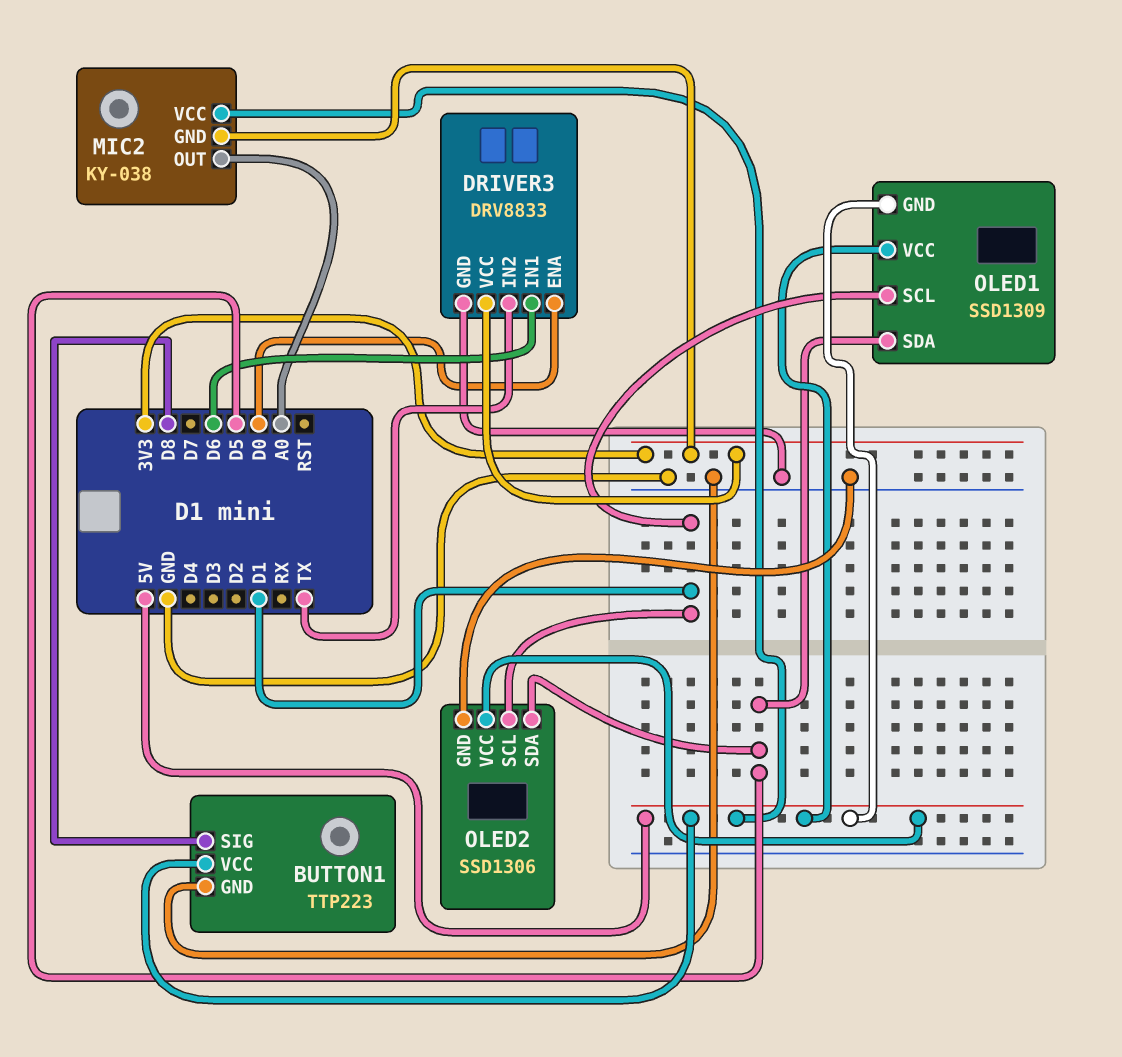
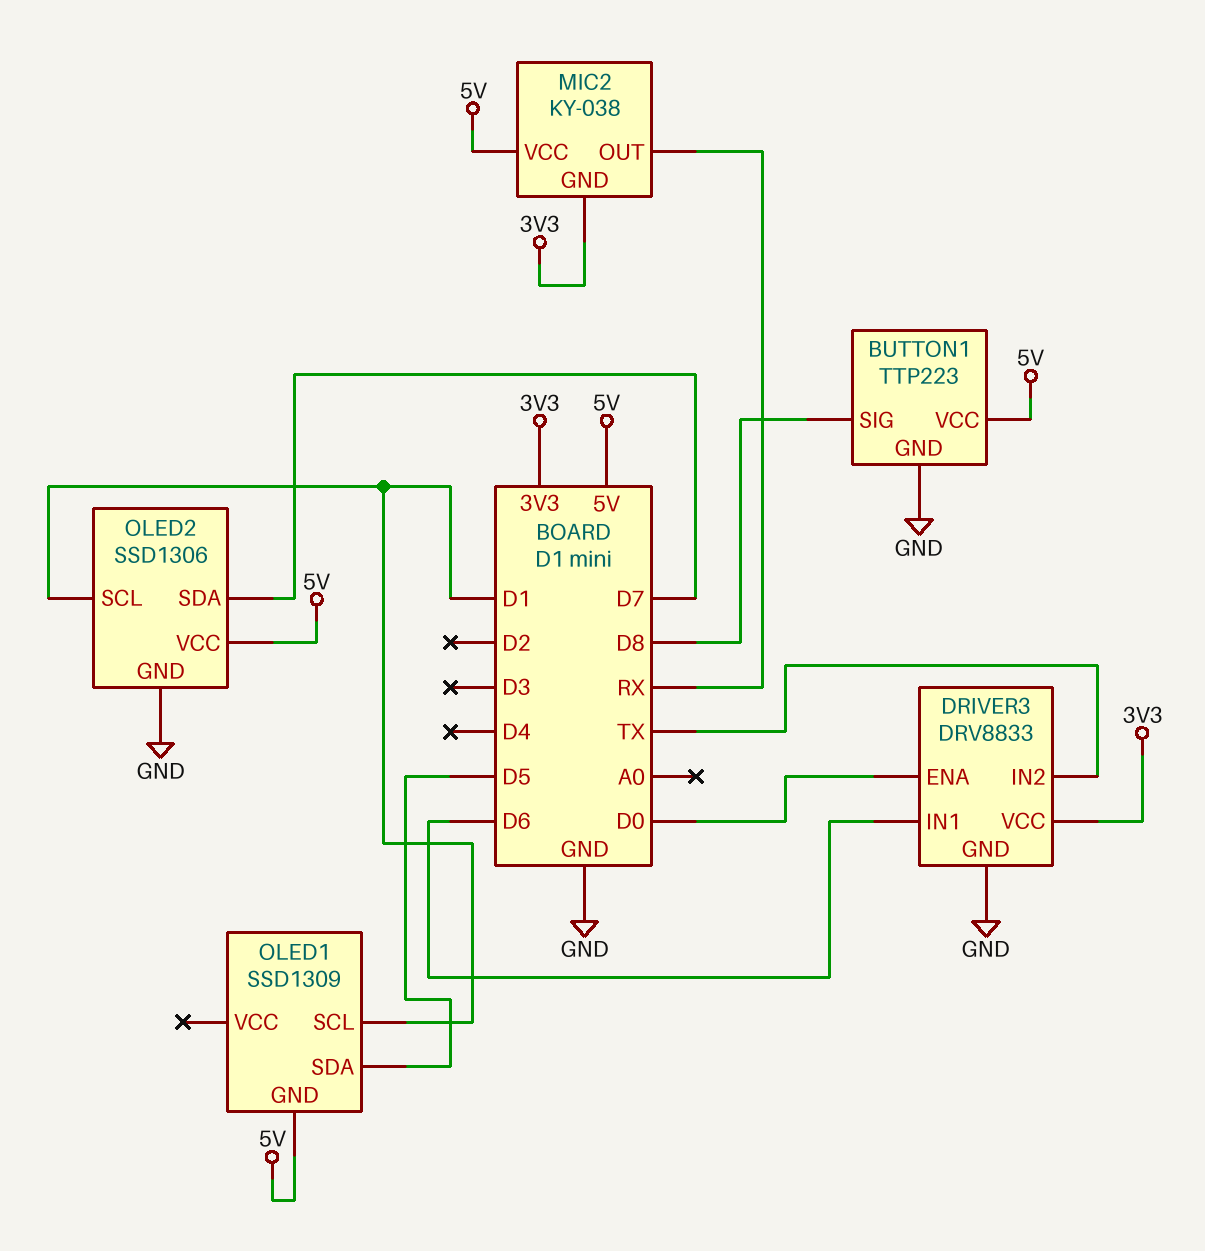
MIC2 pin OUT: A0 -> RX
OLED1 pin VCC: 5V -> none
OLED2 pin SDA: D5 -> D7

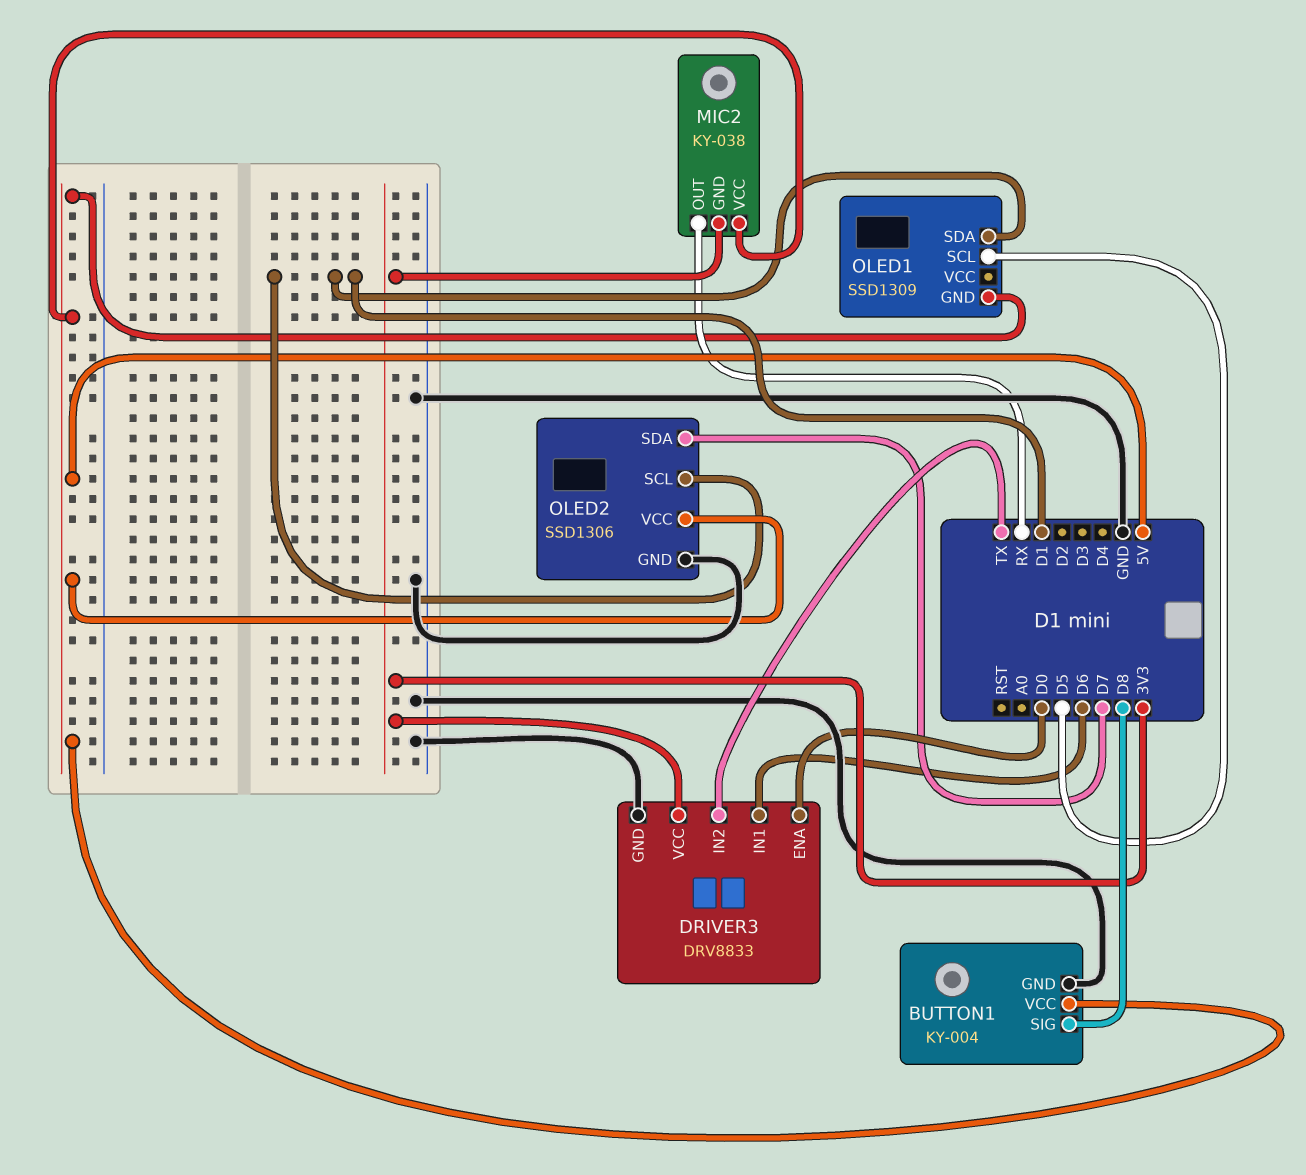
BUTTON1: TTP223 -> KY-004
OLED1 pin SCL: D1 -> D5
OLED1 pin SDA: D5 -> D1

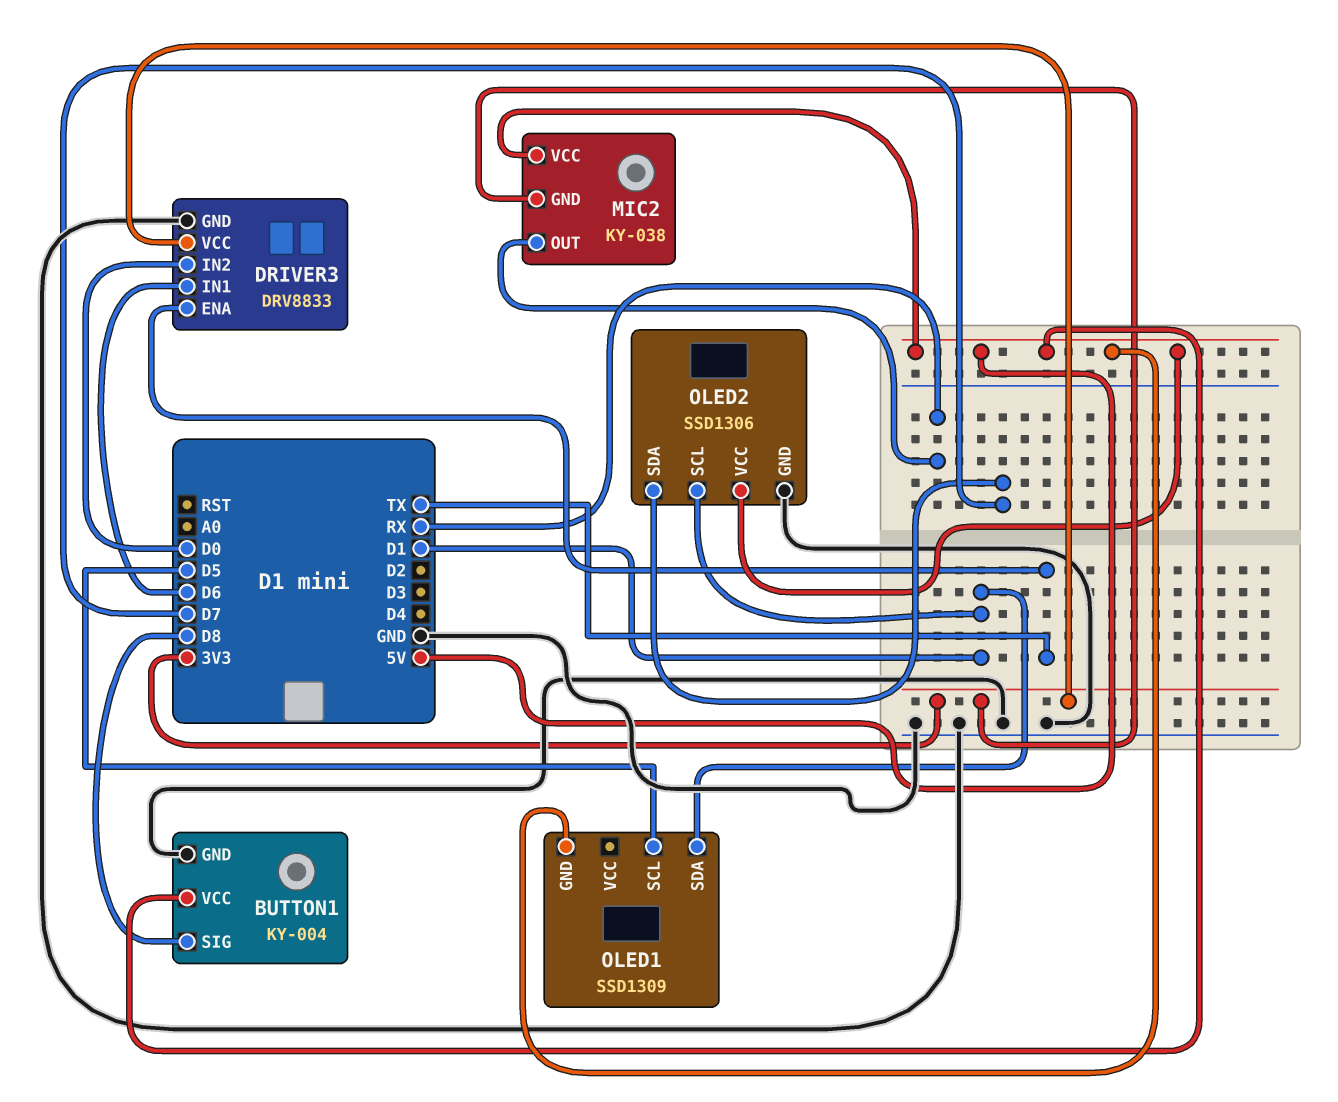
DRIVER3 pin ENA: D0 -> TX
DRIVER3 pin IN2: TX -> D0

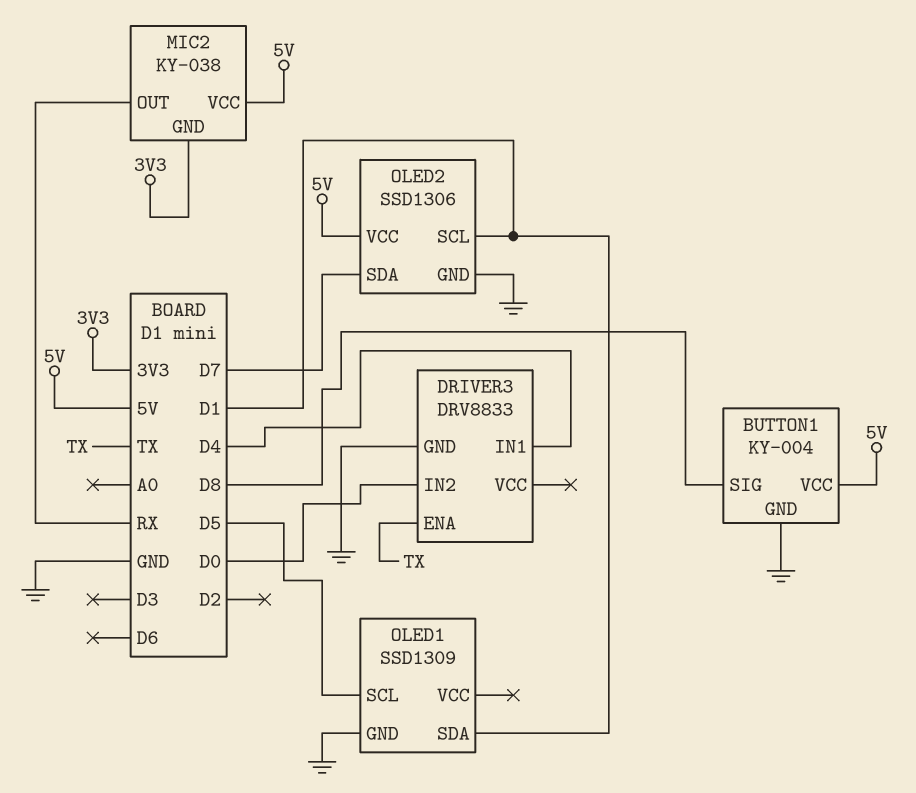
DRIVER3 pin IN1: D6 -> D4
DRIVER3 pin VCC: 3V3 -> none
OLED1 pin GND: 5V -> GND

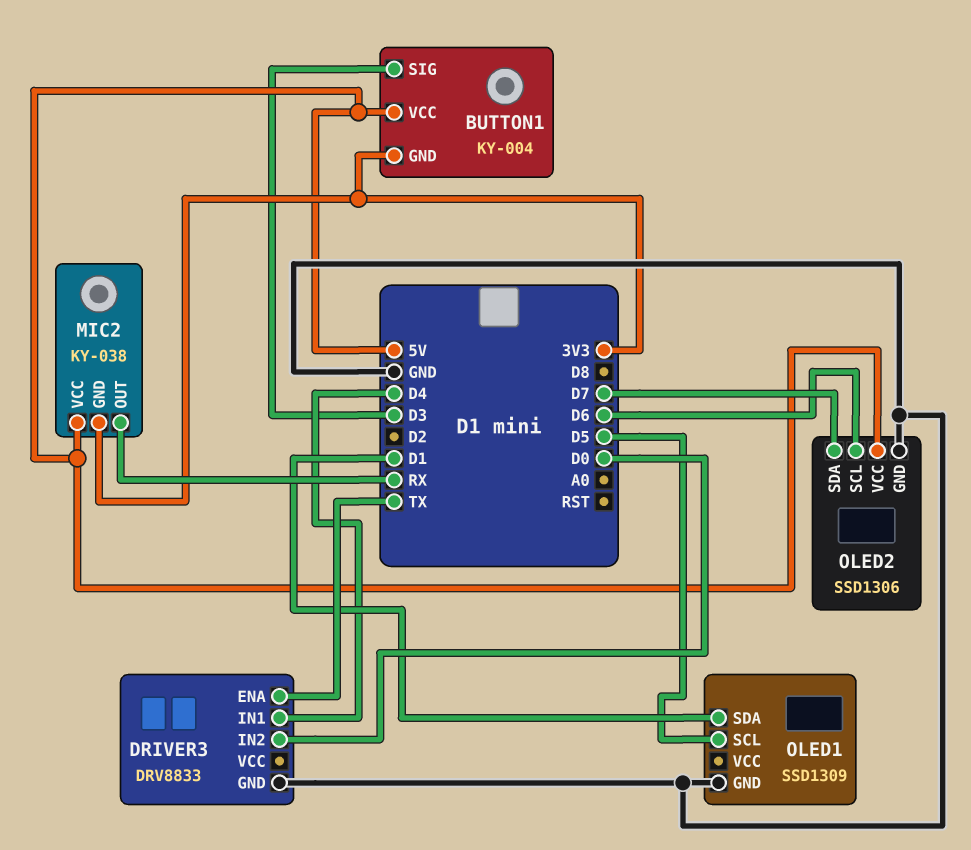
BUTTON1 pin GND: GND -> 3V3
BUTTON1 pin SIG: D8 -> D3
OLED2 pin SCL: D1 -> D6

